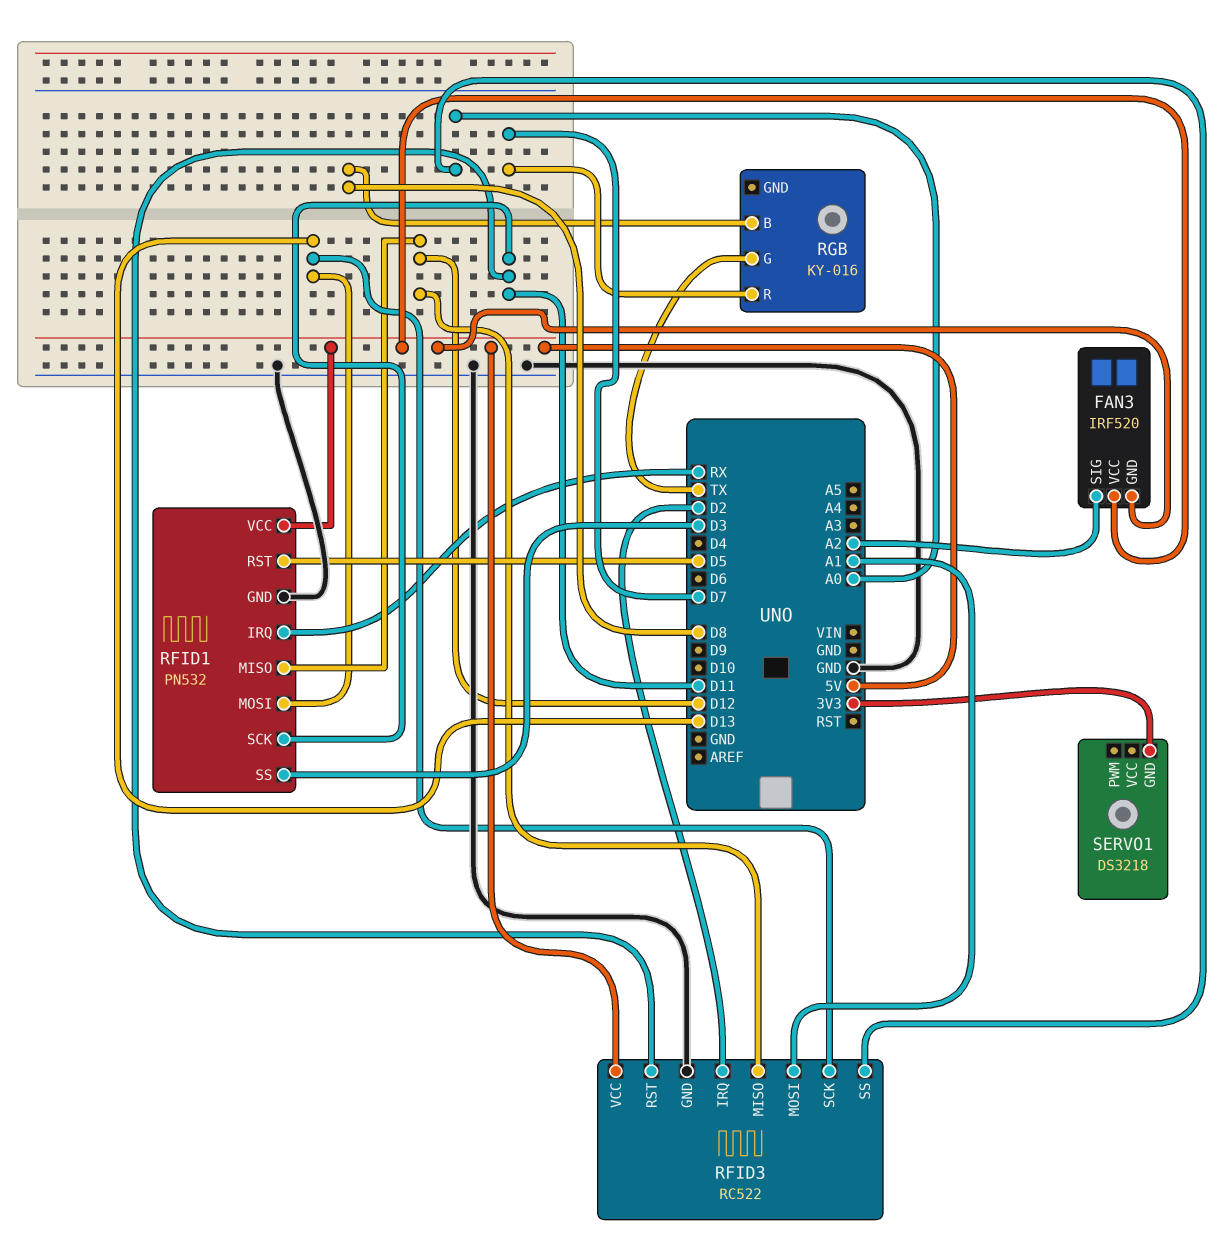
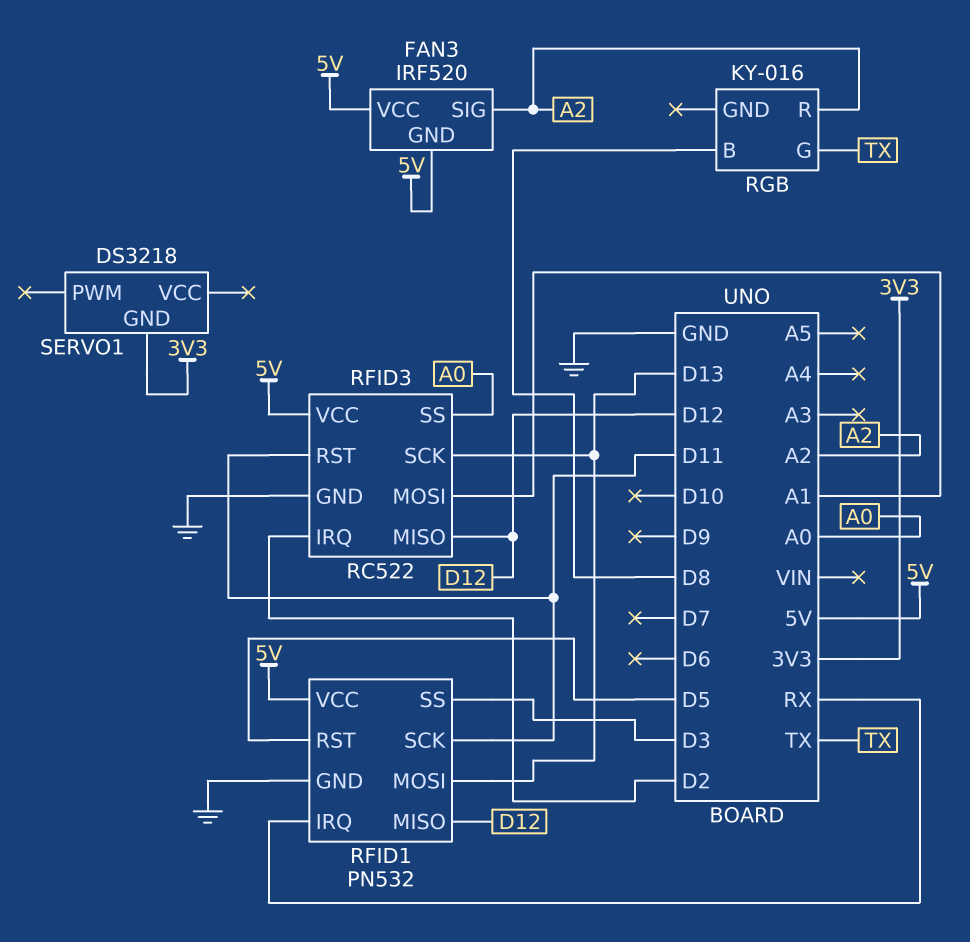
RGB pin R: D7 -> A2

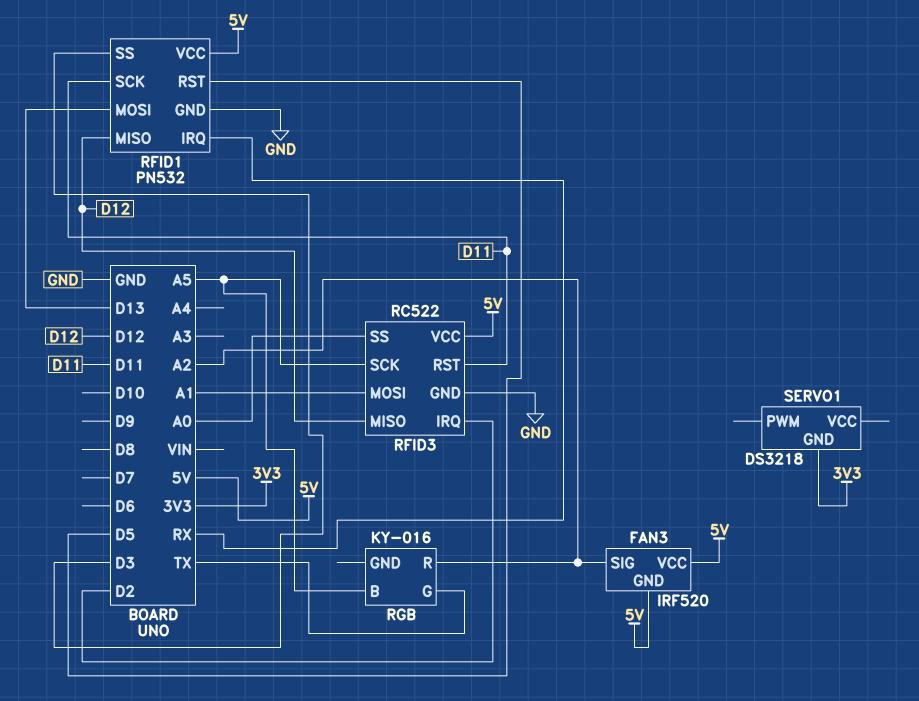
RFID3 pin SCK: D13 -> A5
RGB pin B: D8 -> A5

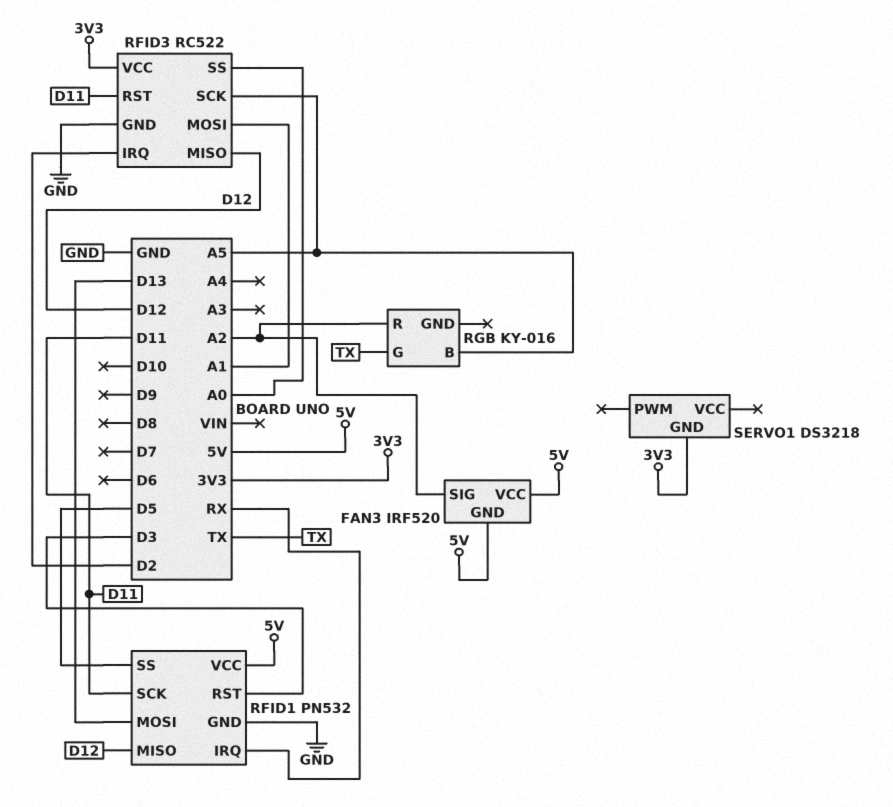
RFID1 pin RST: D5 -> D3
RFID1 pin SS: D3 -> D5
RFID3 pin VCC: 5V -> 3V3

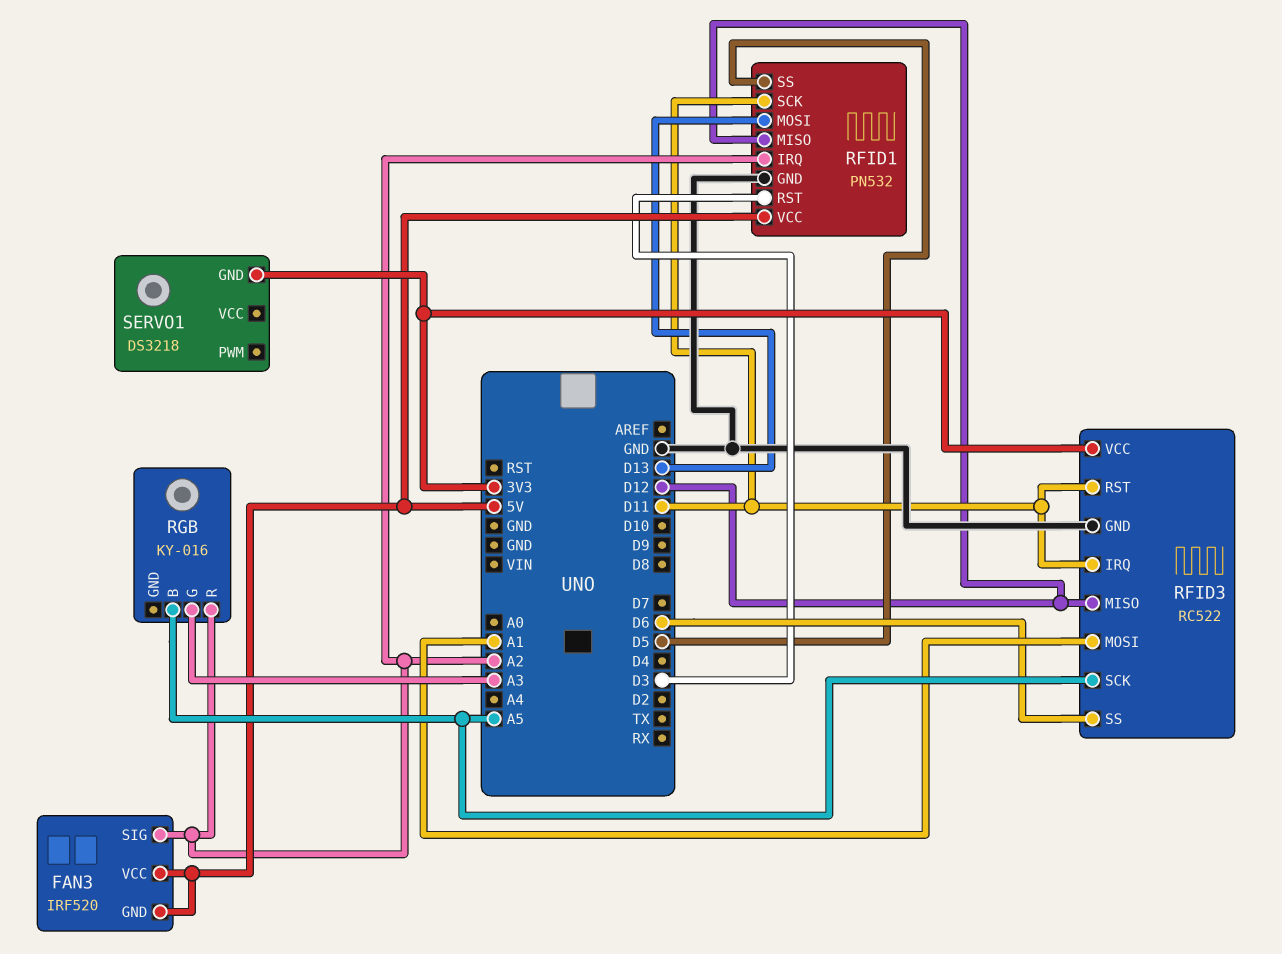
RFID1 pin IRQ: RX -> A2
RFID3 pin IRQ: D2 -> D11
RFID3 pin SS: A0 -> D6
RGB pin G: TX -> A3

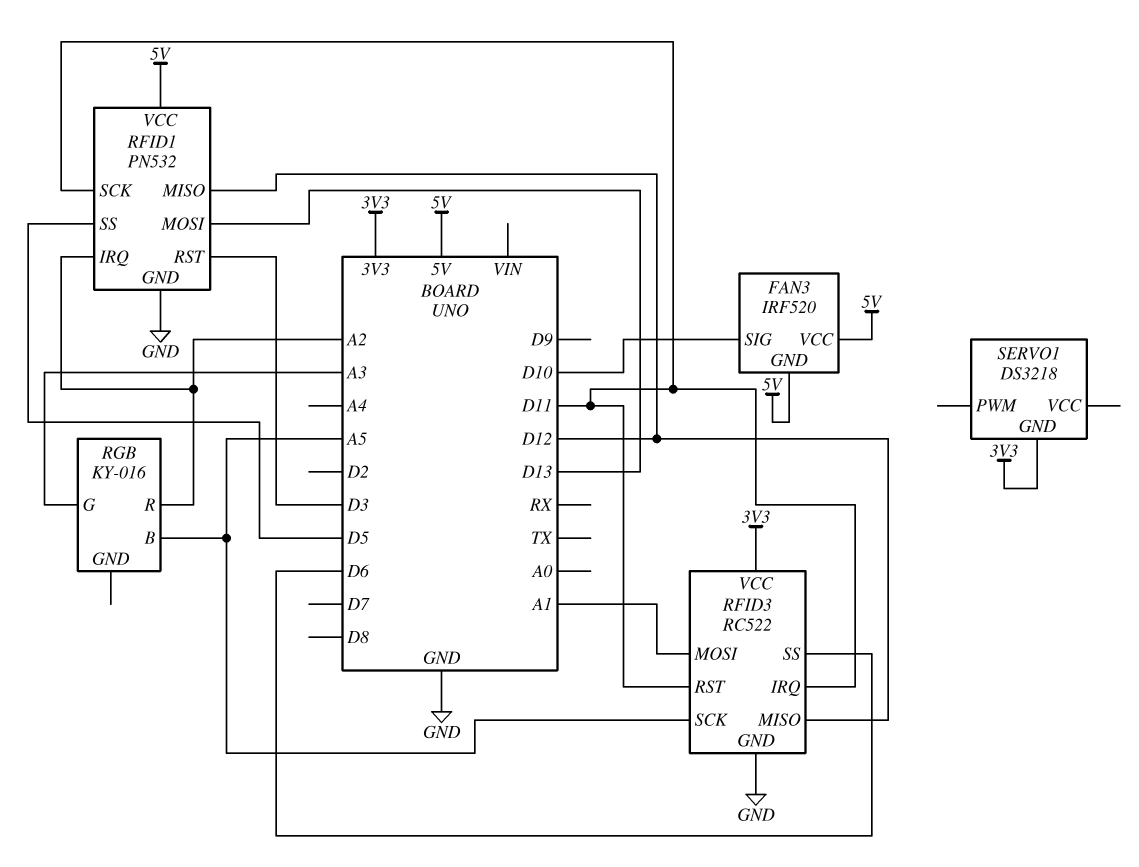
FAN3 pin SIG: A2 -> D10

